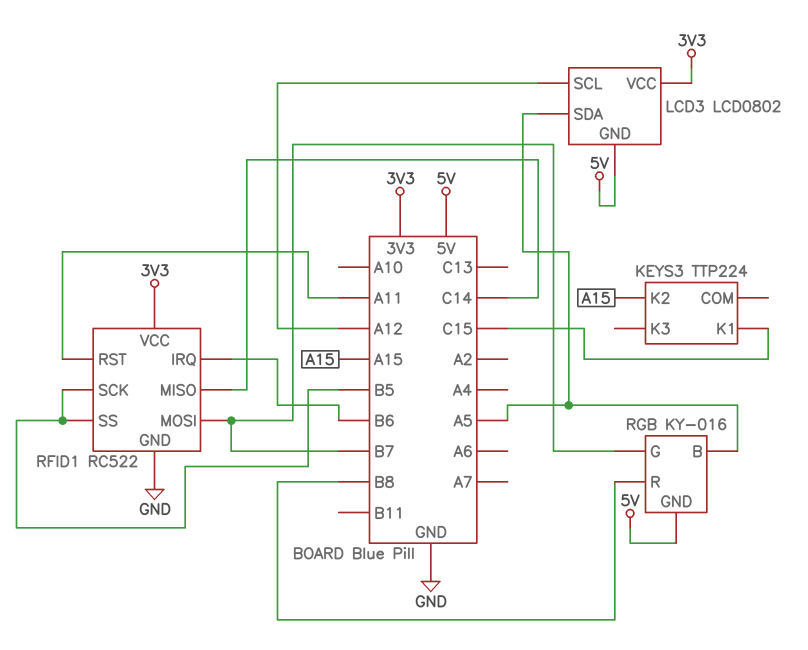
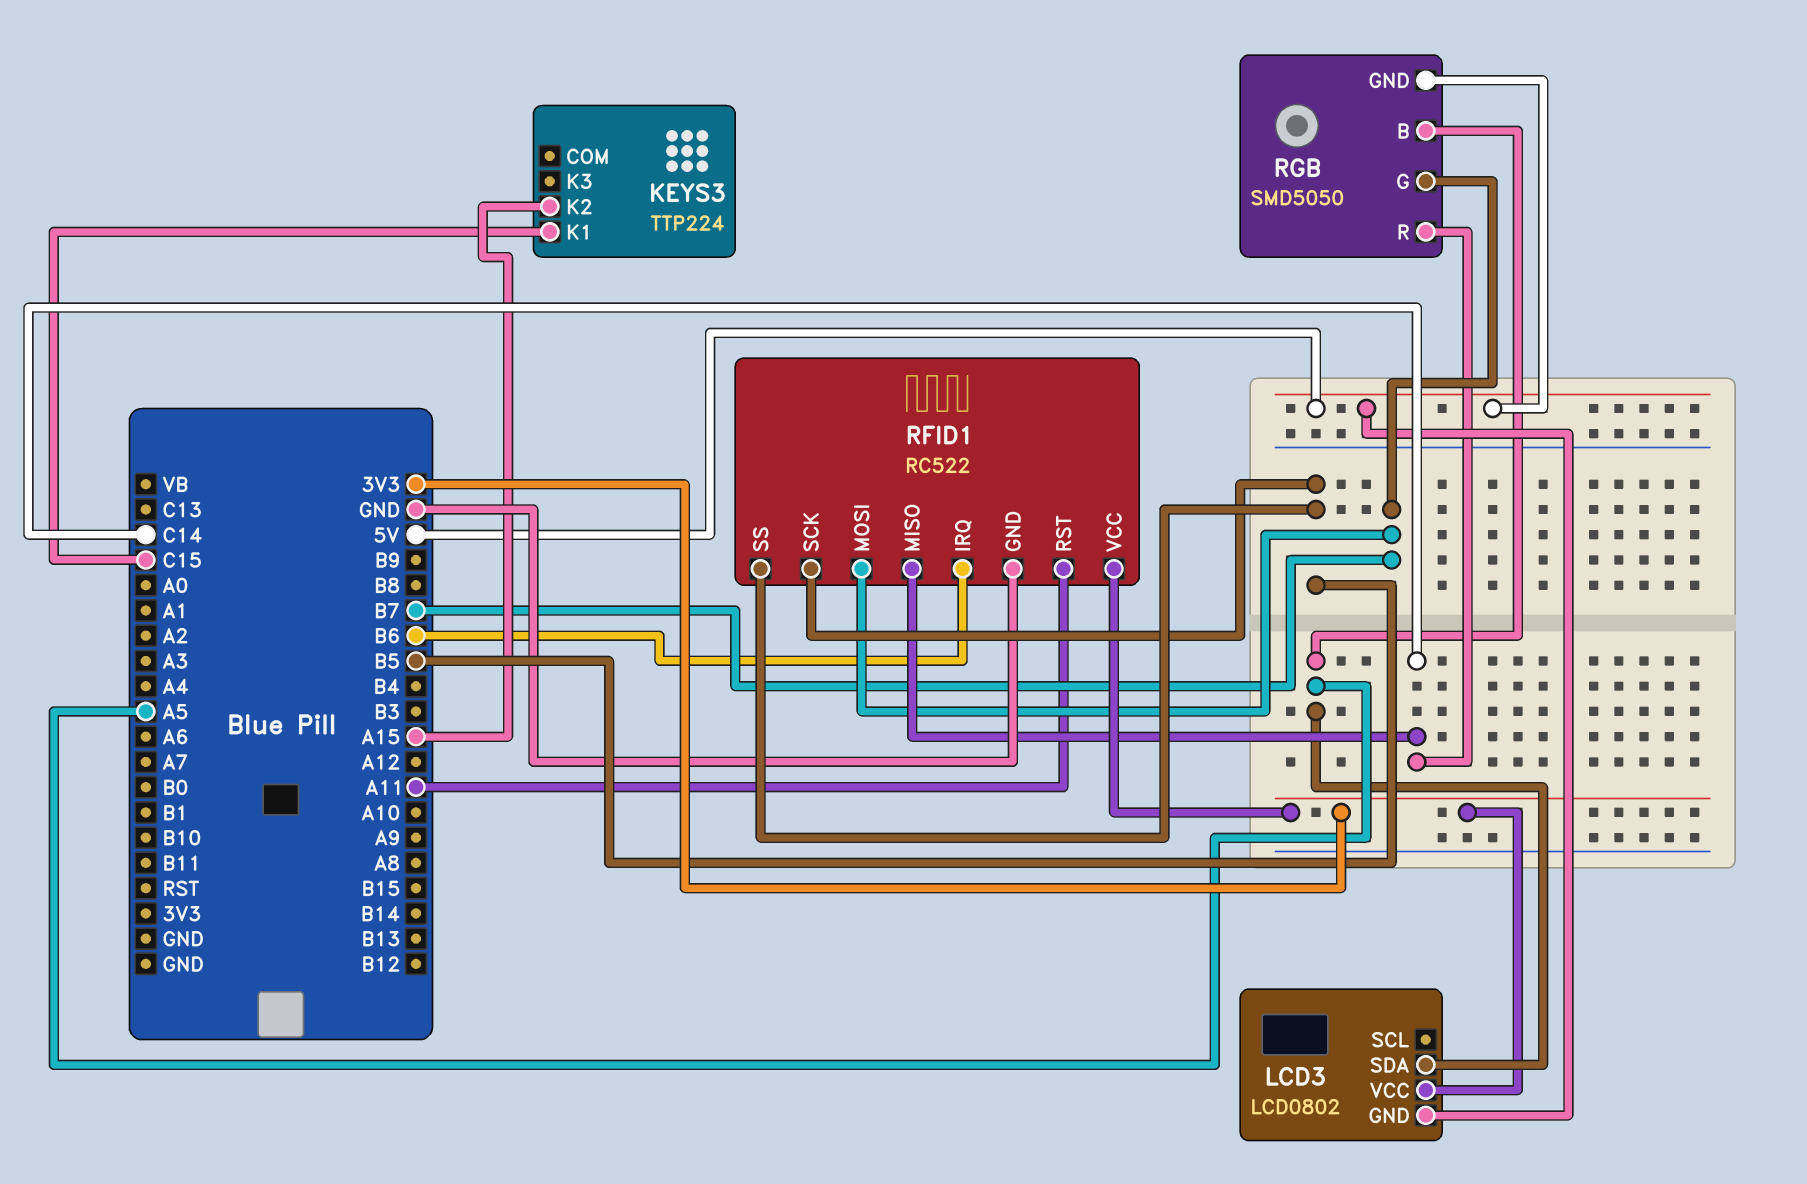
LCD3 pin SCL: A12 -> none
RGB: KY-016 -> SMD5050
RGB pin R: B8 -> C14

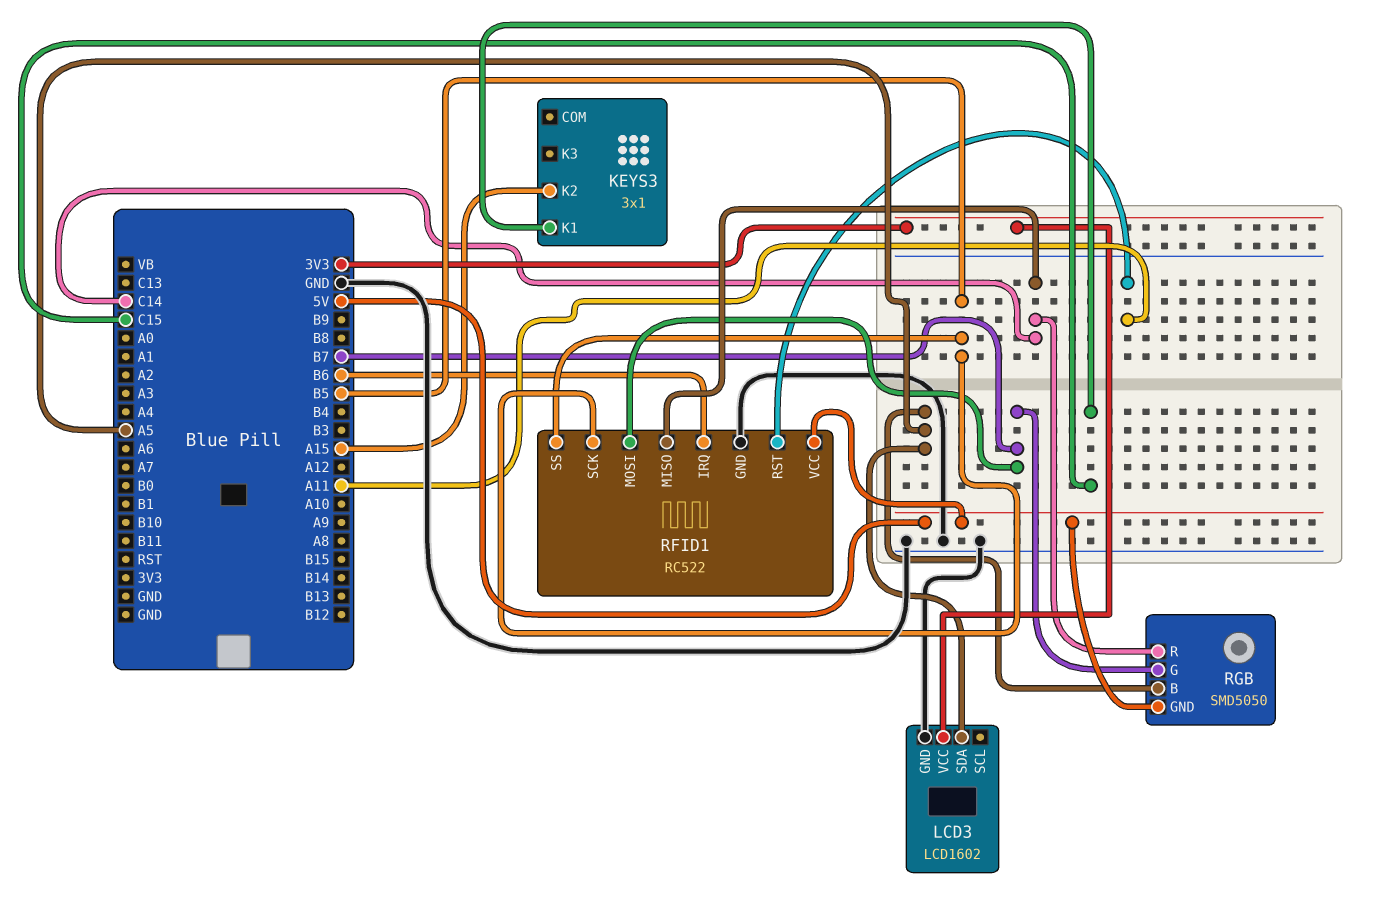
KEYS3: TTP224 -> 3x1
LCD3: LCD0802 -> LCD1602
LCD3 pin GND: 5V -> GND
RFID1 pin VCC: 3V3 -> 5V

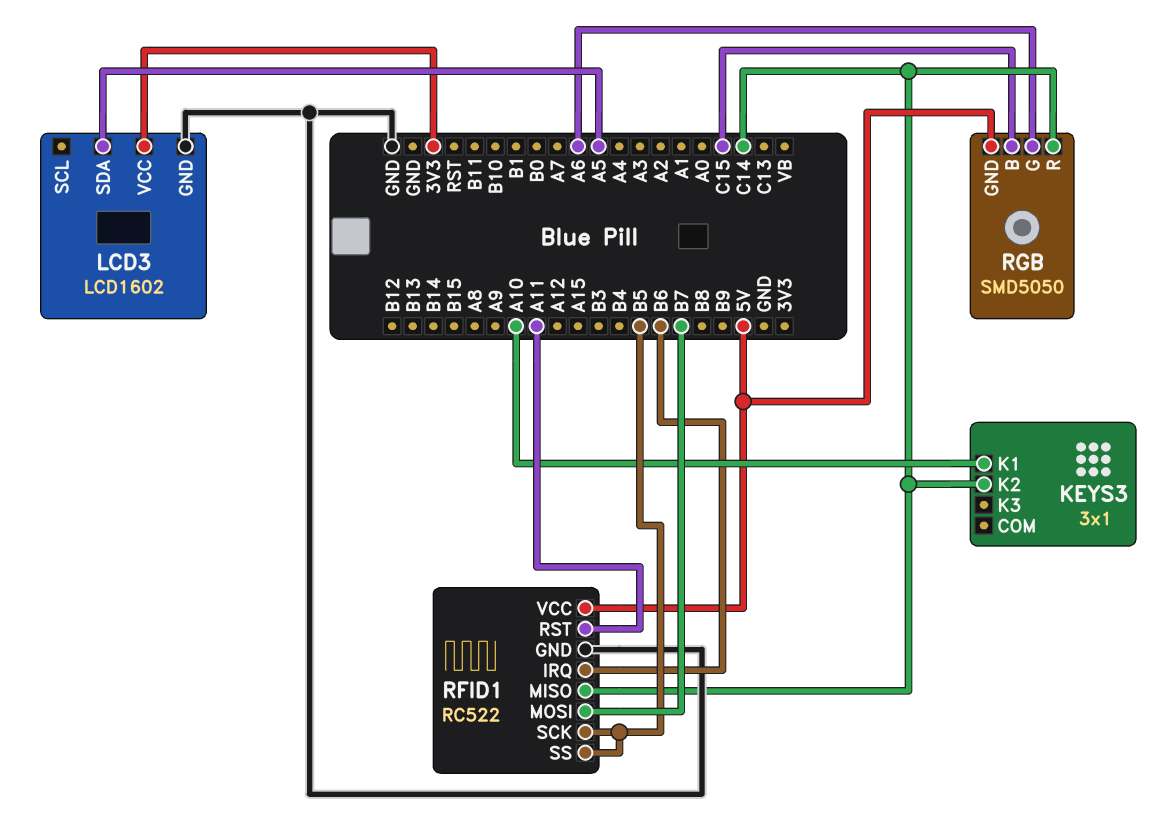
KEYS3 pin K1: C15 -> A10
KEYS3 pin K2: A15 -> C14
RGB pin B: A5 -> C15
RGB pin G: B7 -> A6

